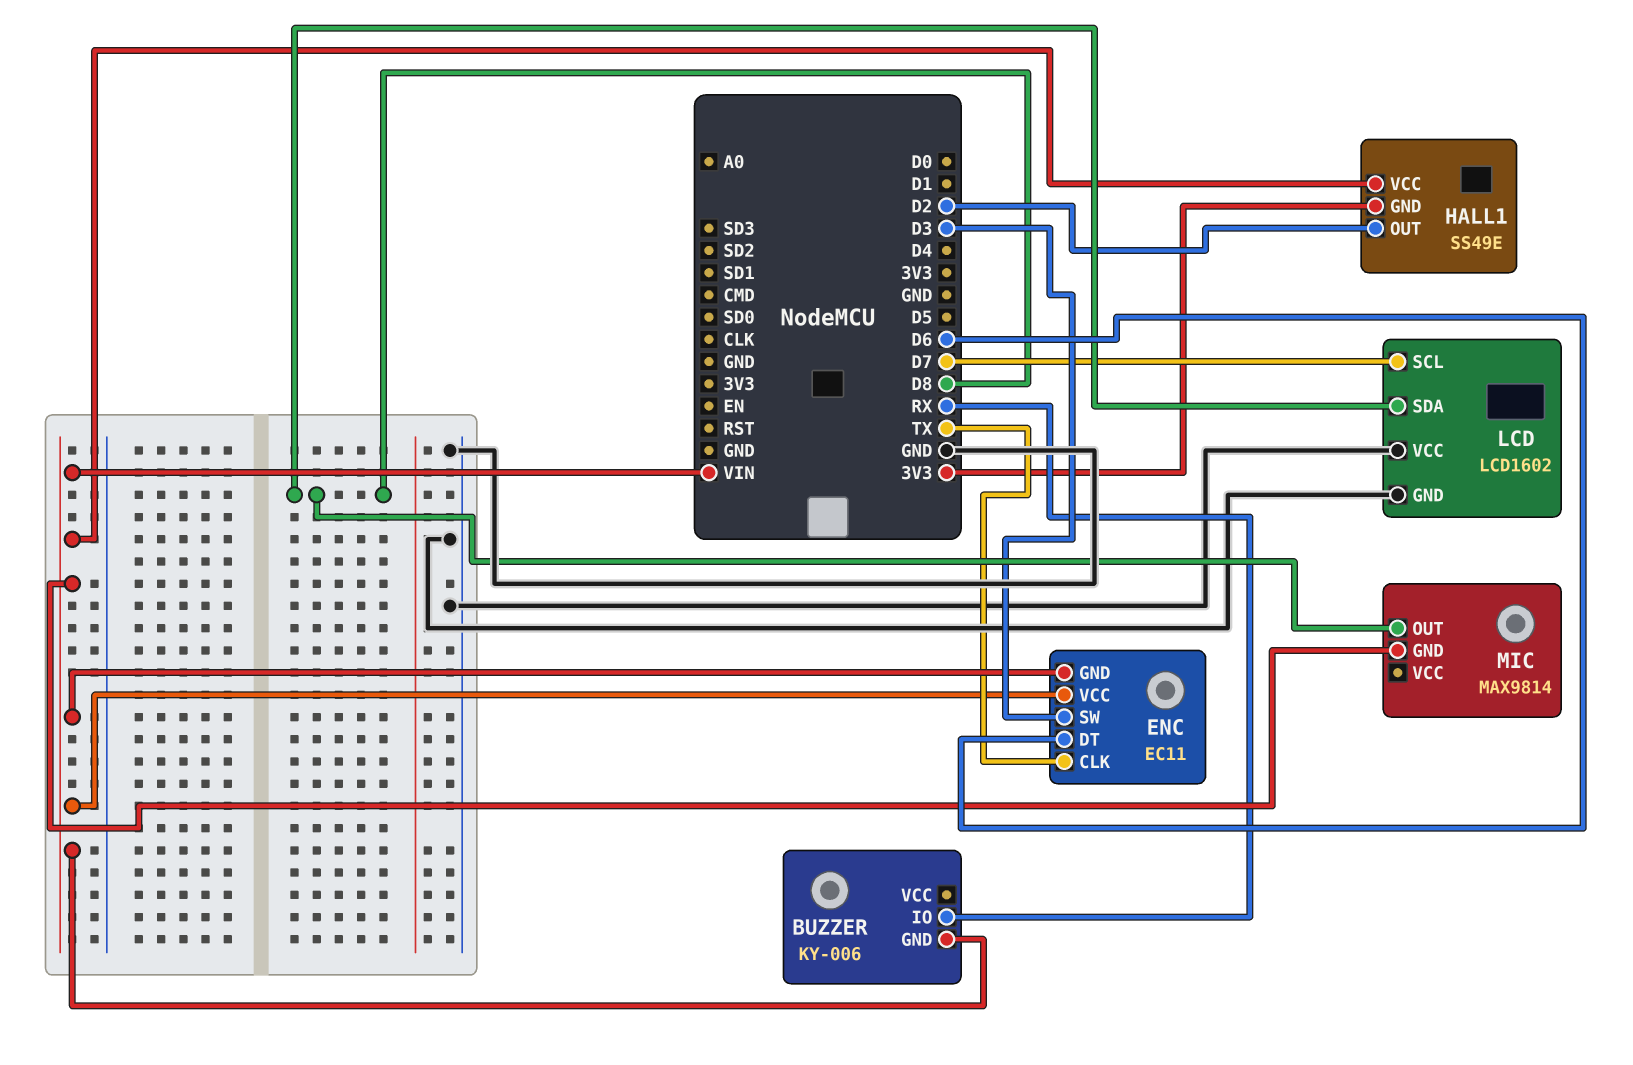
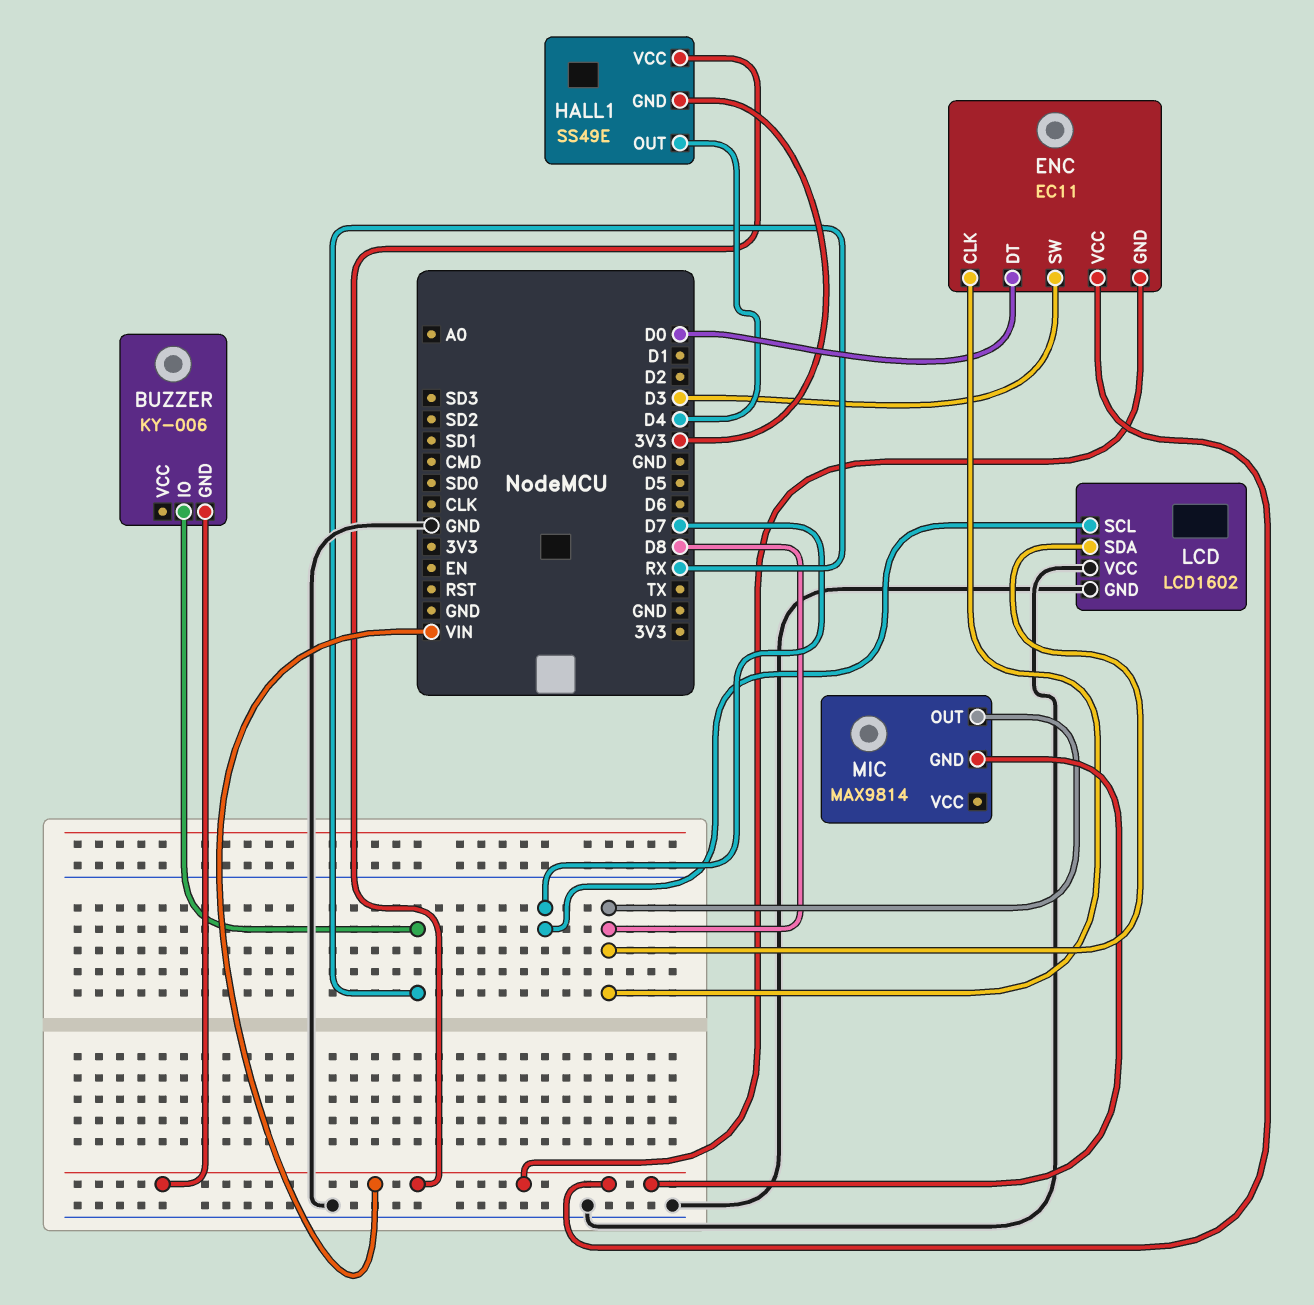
ENC pin CLK: TX -> D8
ENC pin DT: D6 -> D0
HALL1 pin OUT: D2 -> D4

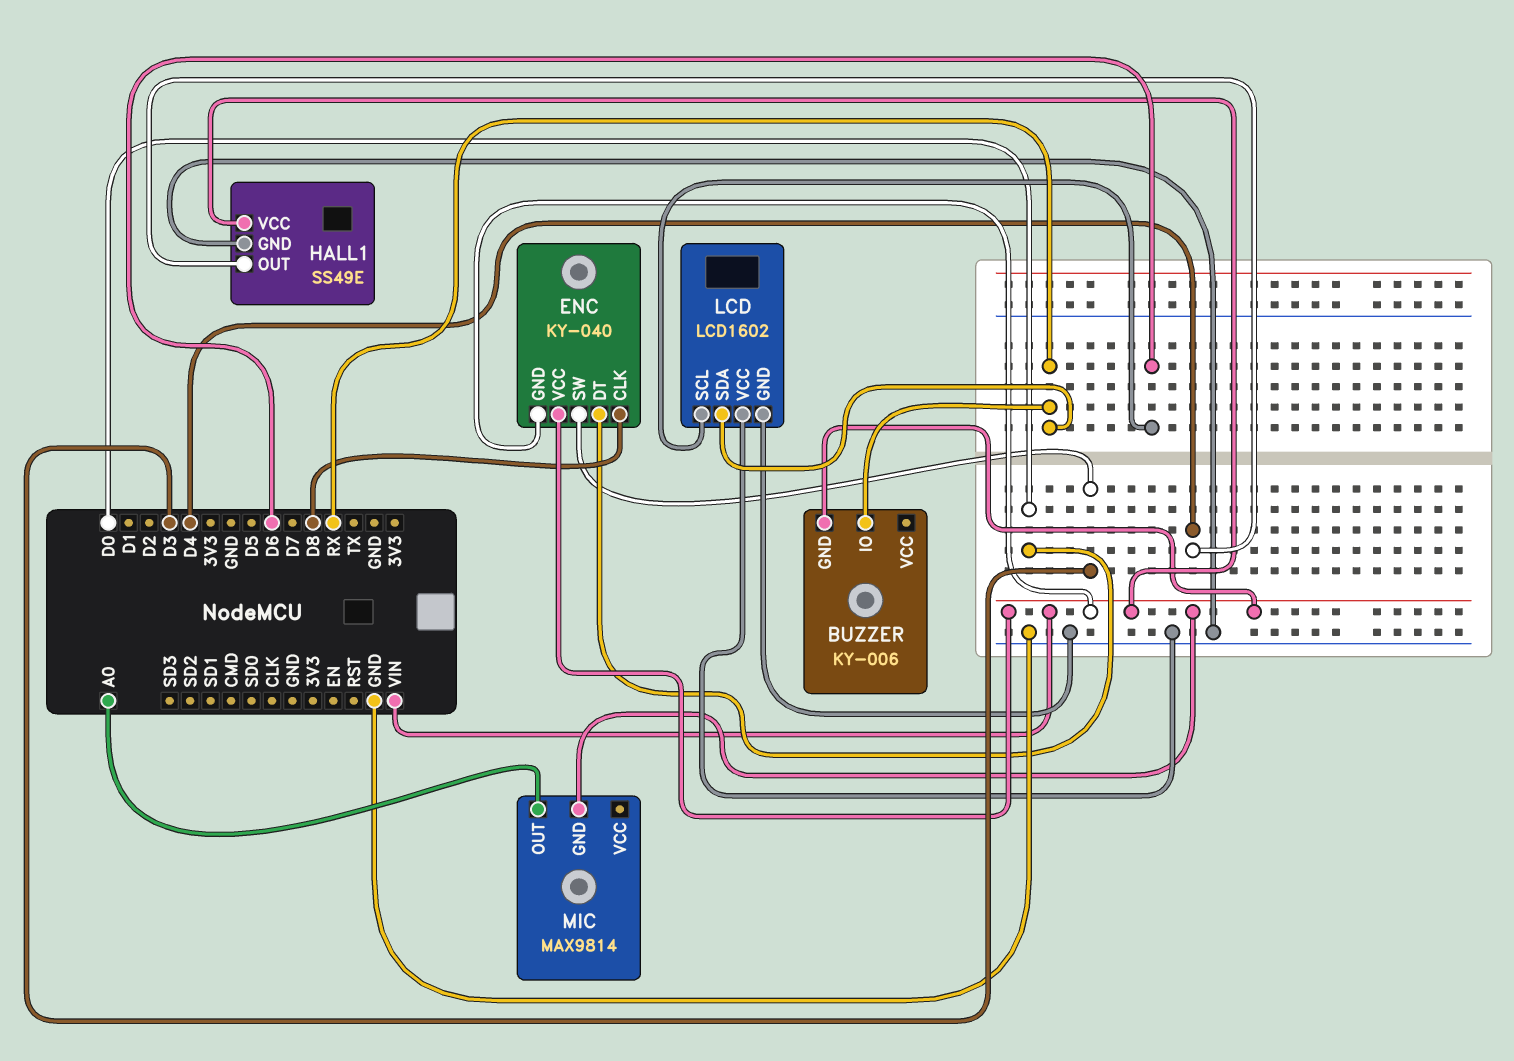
ENC: EC11 -> KY-040
HALL1 pin GND: 3V3 -> GND
LCD pin SCL: D7 -> D6
LCD pin SDA: D8 -> RX
MIC pin OUT: D8 -> A0

